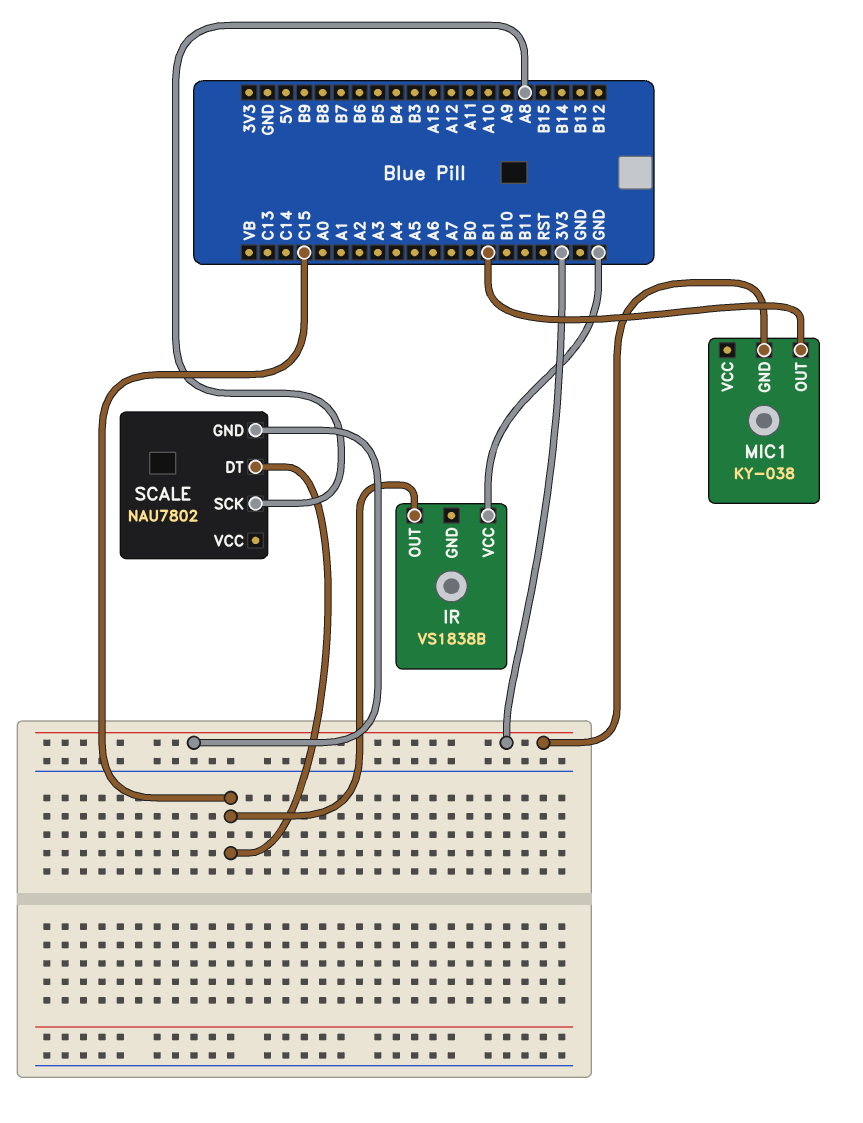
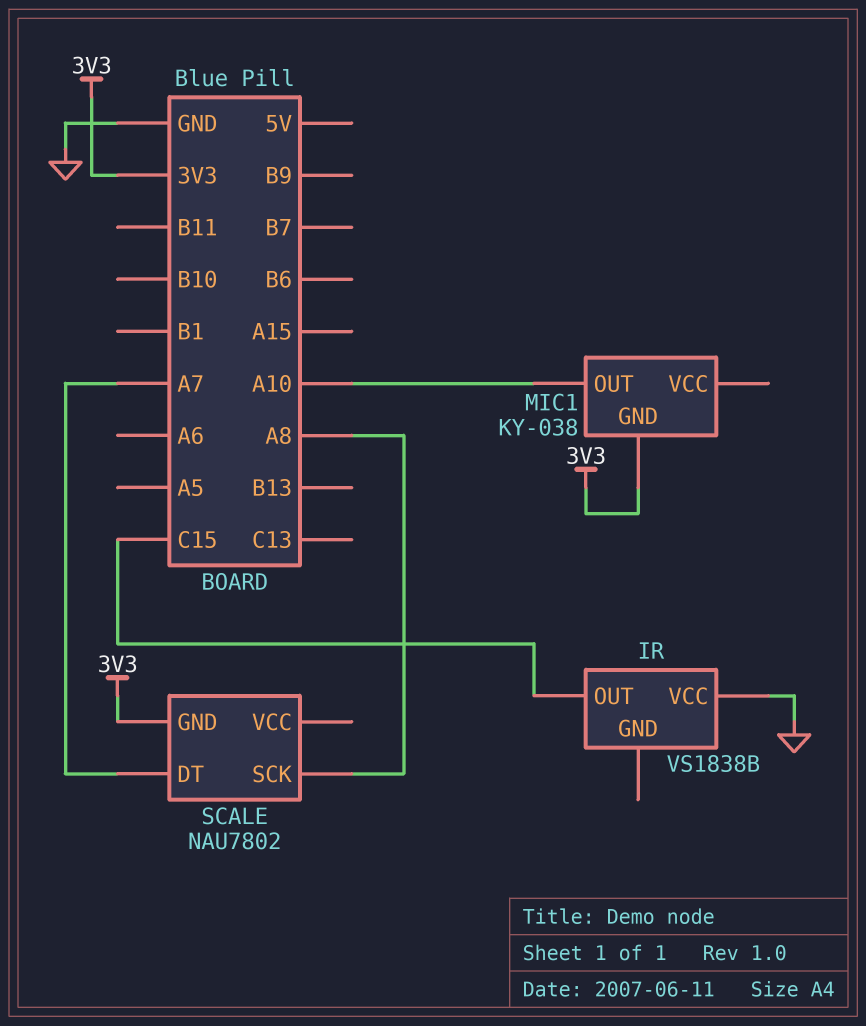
MIC1 pin OUT: B1 -> A10
SCALE pin DT: C15 -> A7

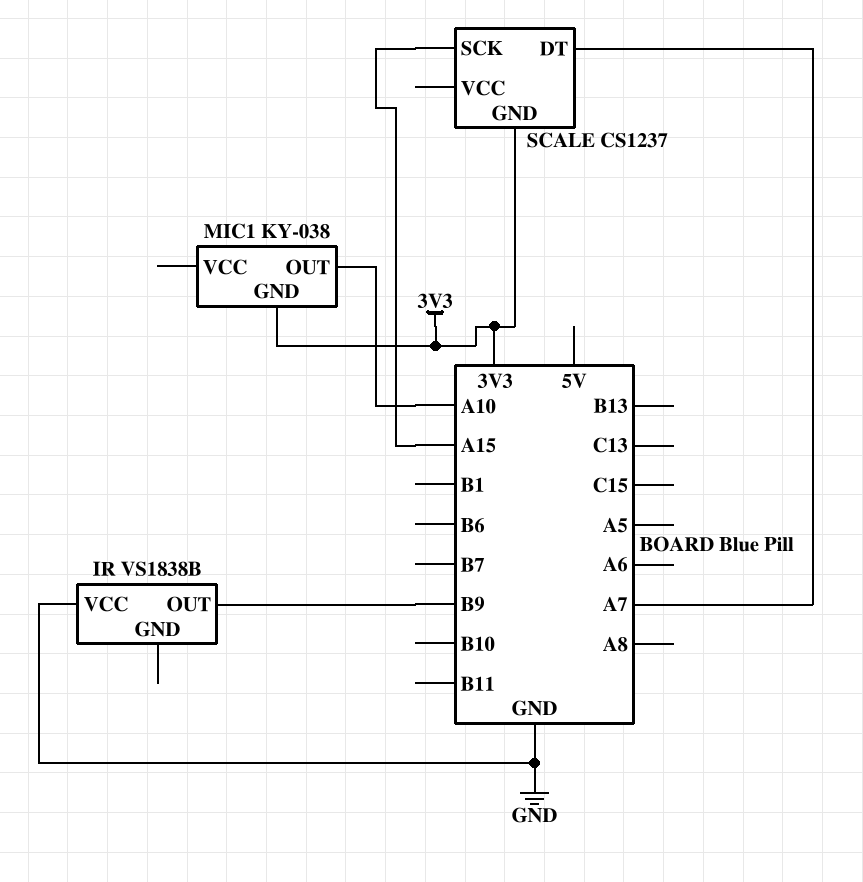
IR pin OUT: C15 -> B9
SCALE: NAU7802 -> CS1237
SCALE pin SCK: A8 -> A15

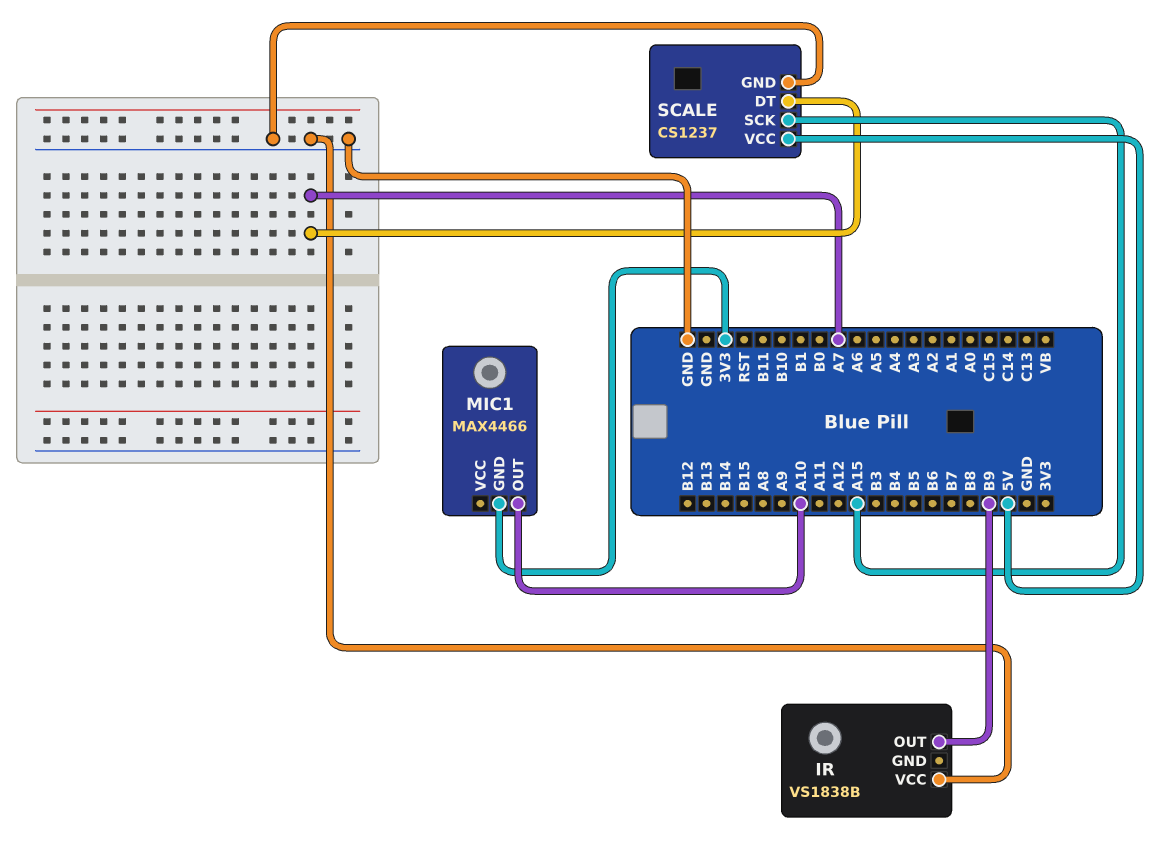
MIC1: KY-038 -> MAX4466
SCALE pin GND: 3V3 -> GND
SCALE pin VCC: none -> 5V

